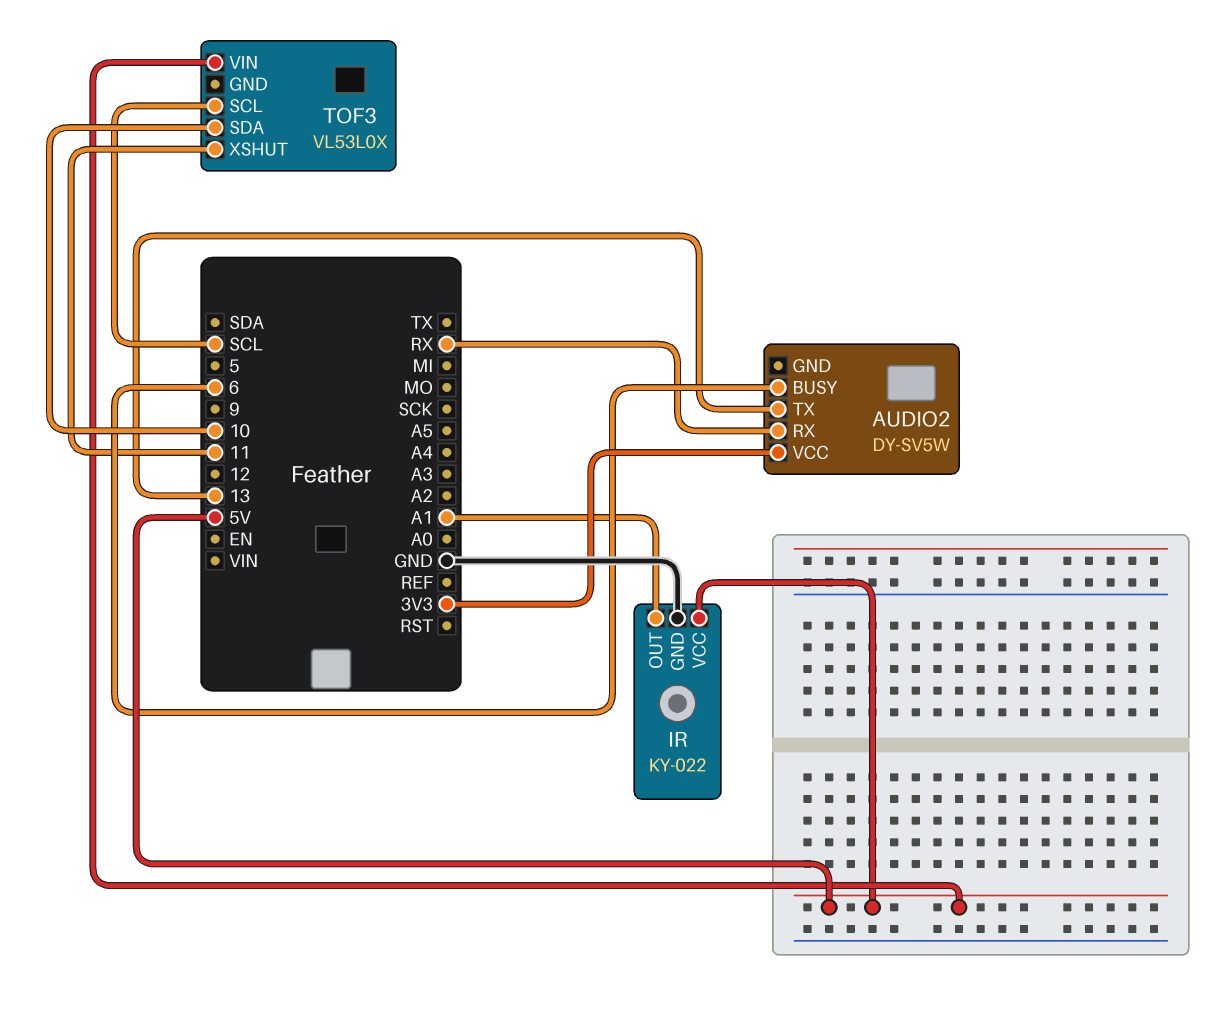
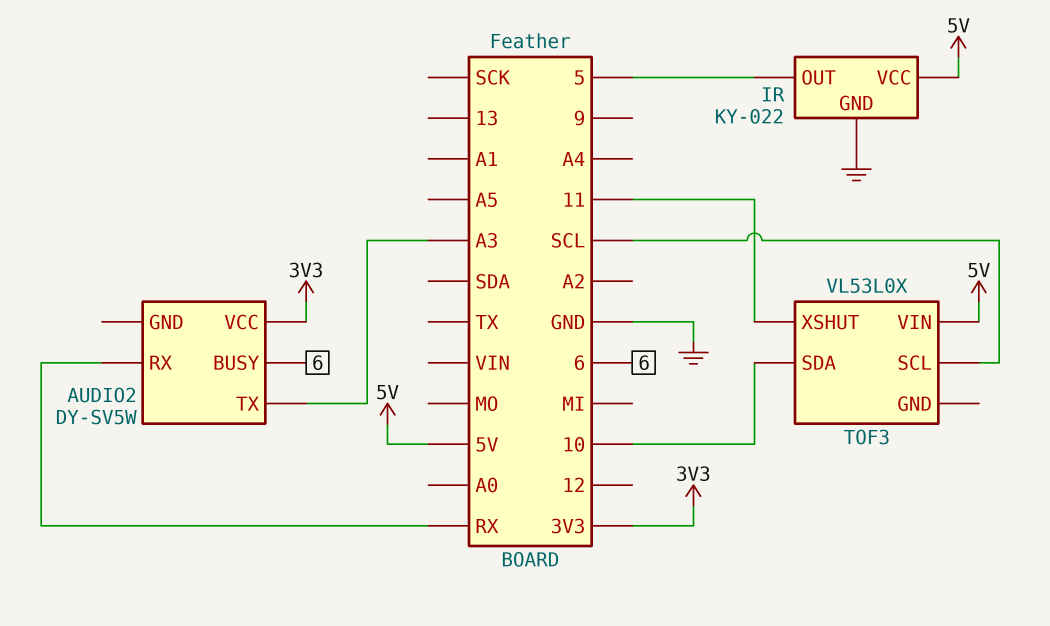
AUDIO2 pin TX: 13 -> A3
IR pin OUT: A1 -> 5

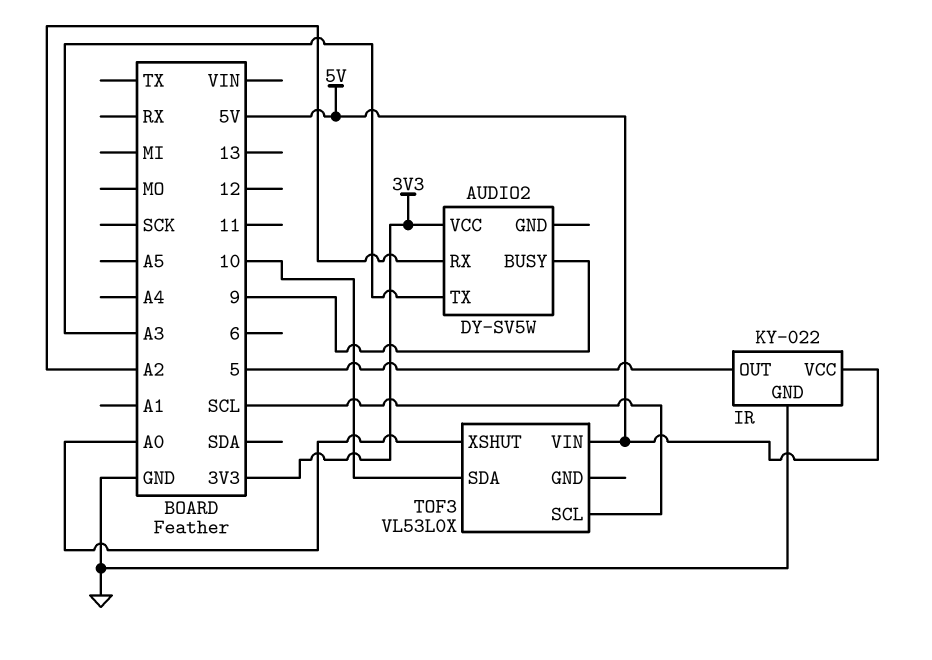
AUDIO2 pin BUSY: 6 -> 9
AUDIO2 pin RX: RX -> A2
TOF3 pin XSHUT: 11 -> A0

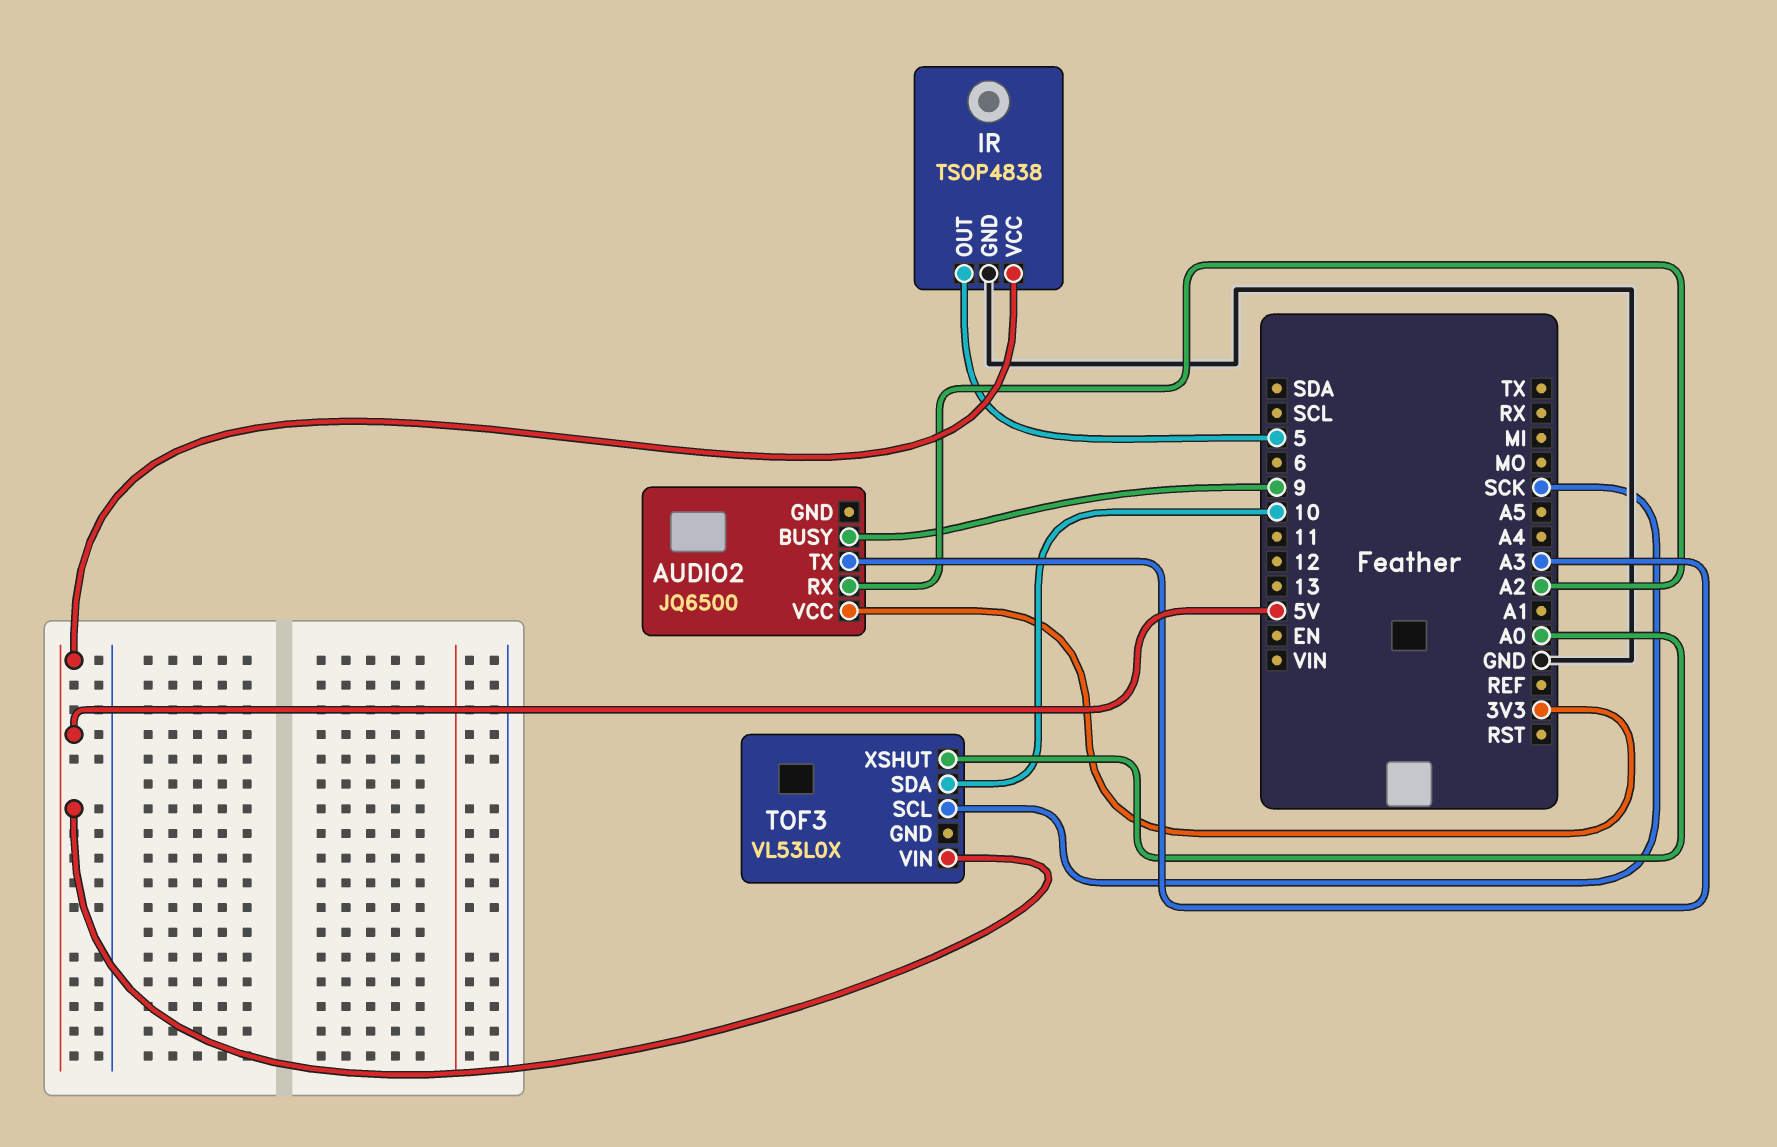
AUDIO2: DY-SV5W -> JQ6500
IR: KY-022 -> TSOP4838
TOF3 pin SCL: SCL -> SCK

